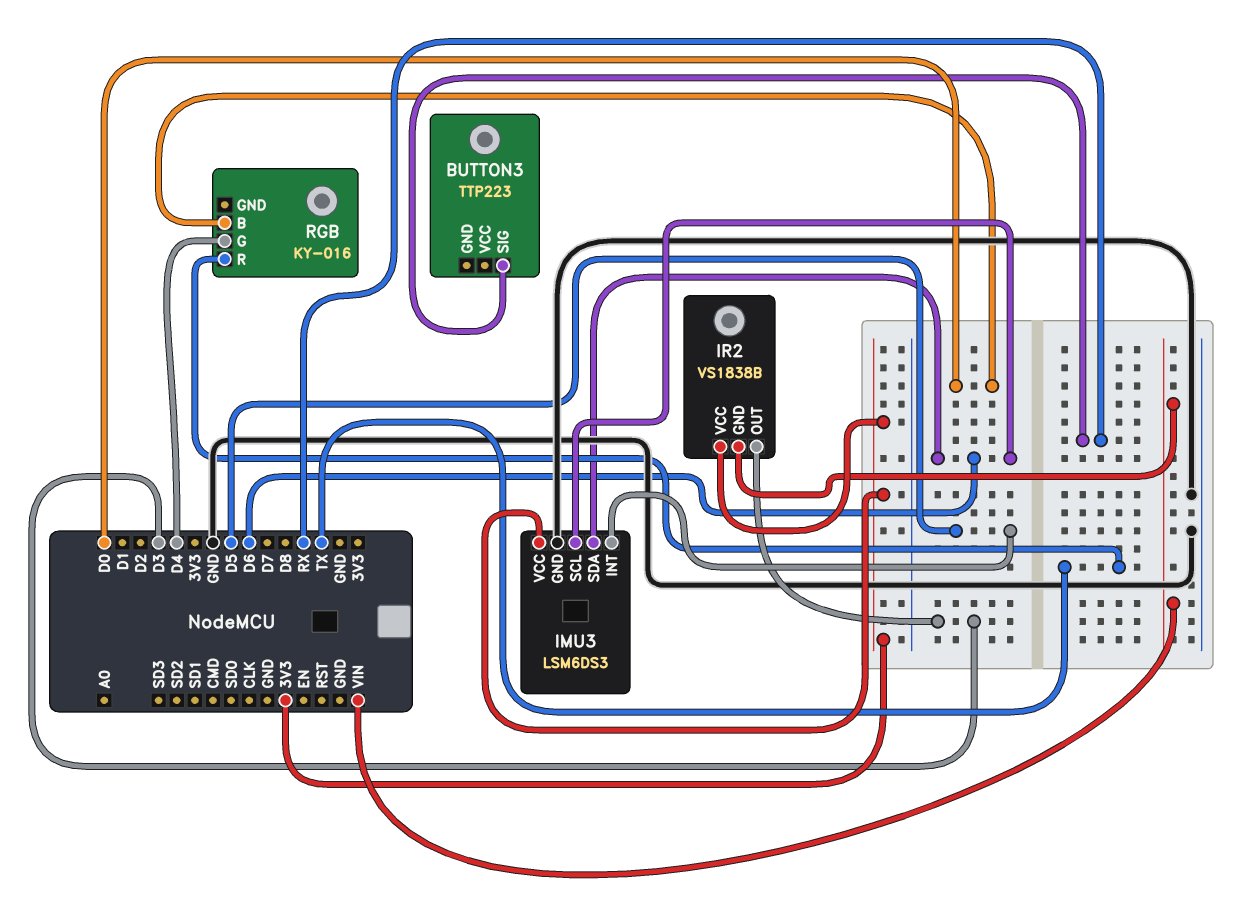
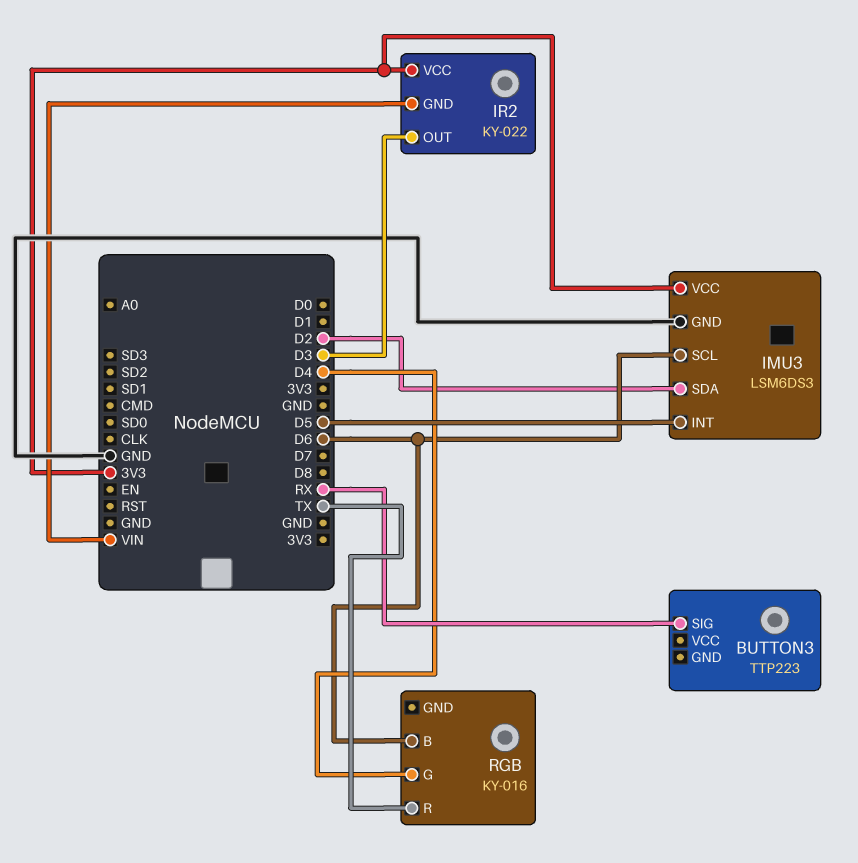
IMU3 pin SDA: D6 -> D2
IR2: VS1838B -> KY-022
RGB pin B: D0 -> D6

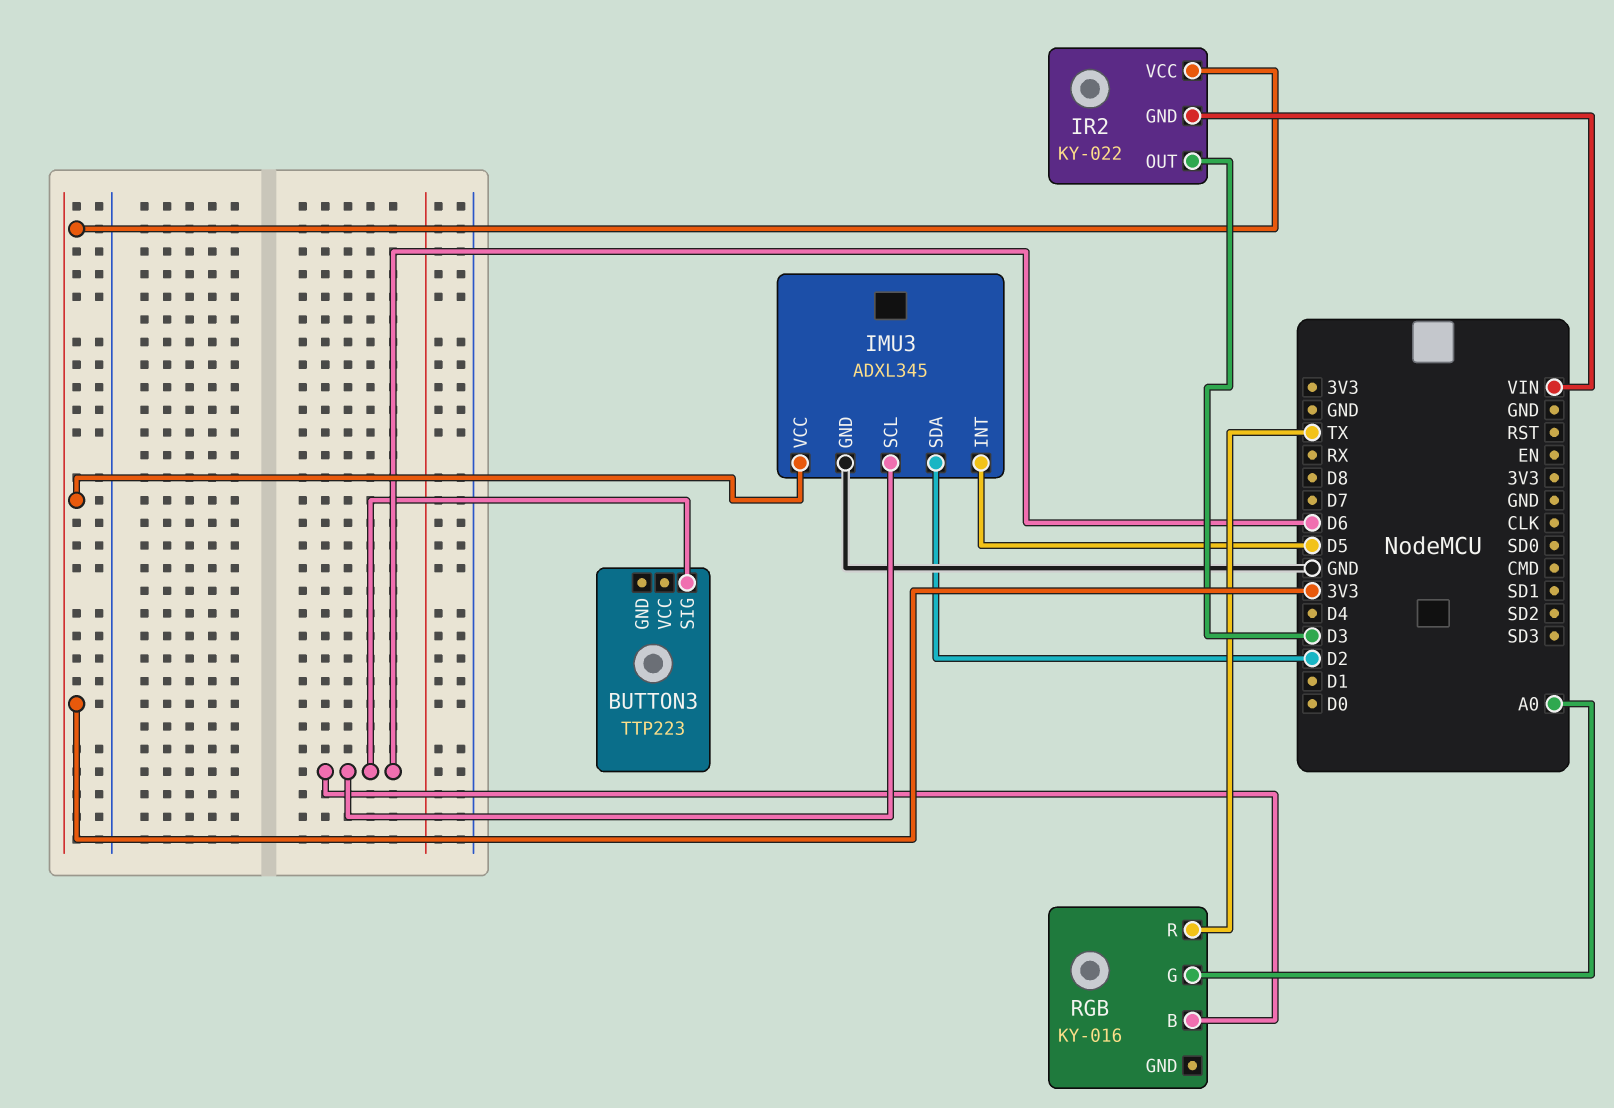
BUTTON3 pin SIG: RX -> D6
IMU3: LSM6DS3 -> ADXL345
RGB pin G: D4 -> A0

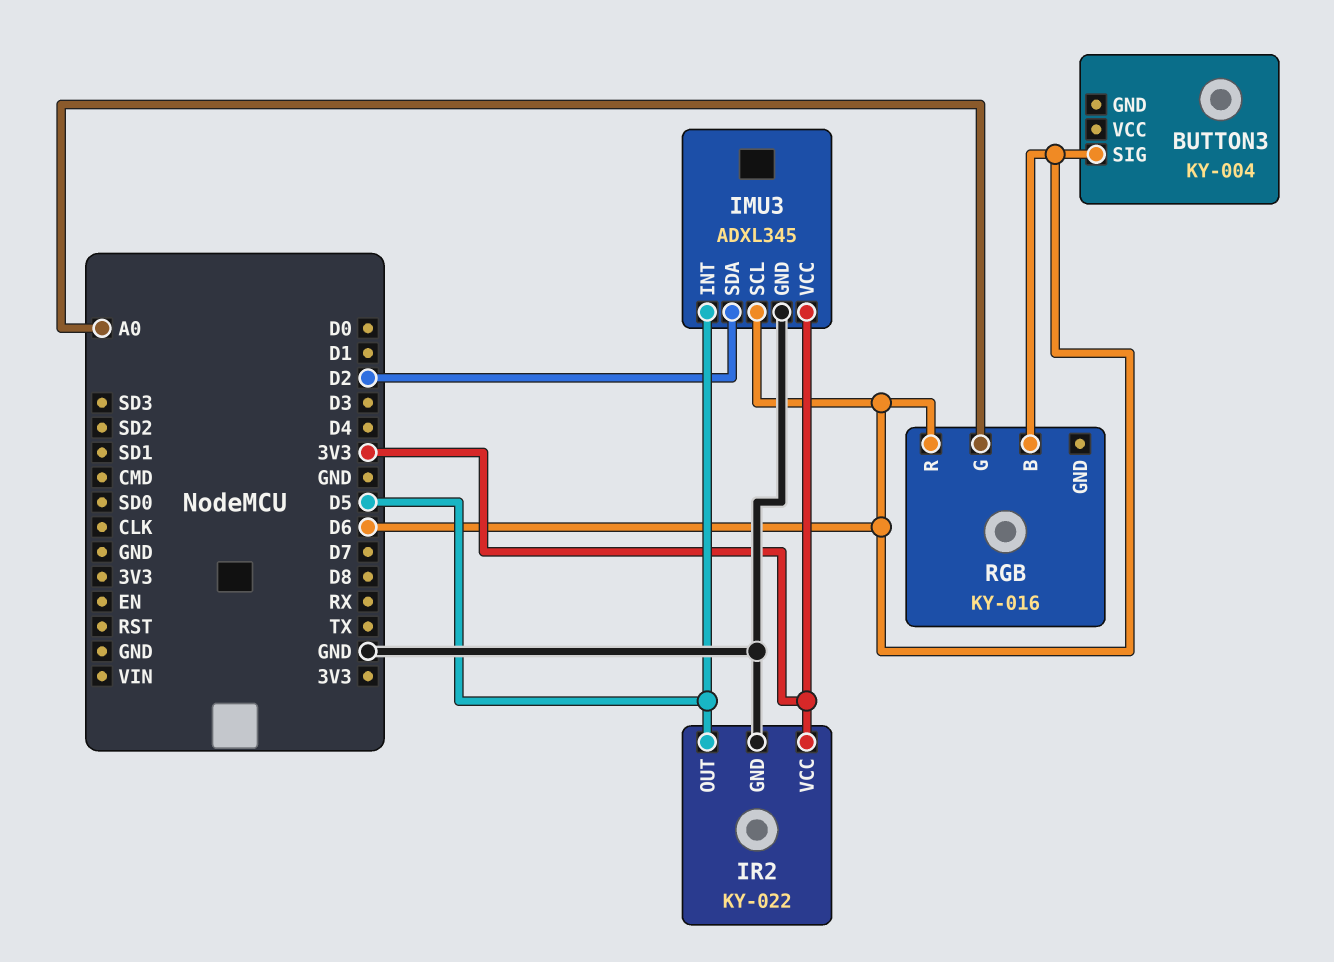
BUTTON3: TTP223 -> KY-004
IR2 pin GND: VIN -> GND
IR2 pin OUT: D3 -> D5
RGB pin R: TX -> D6

